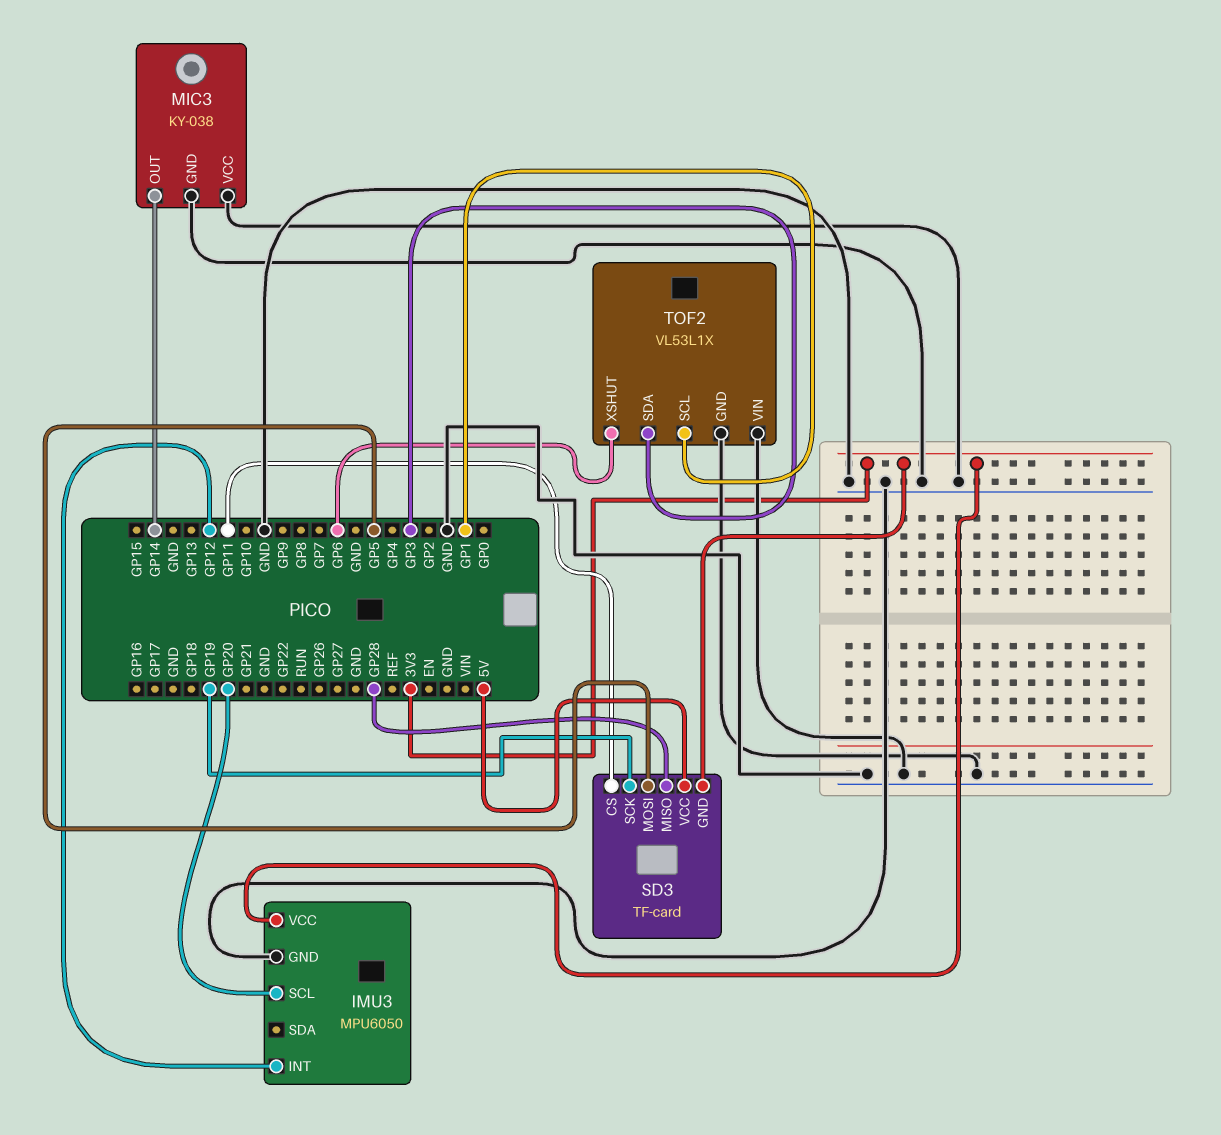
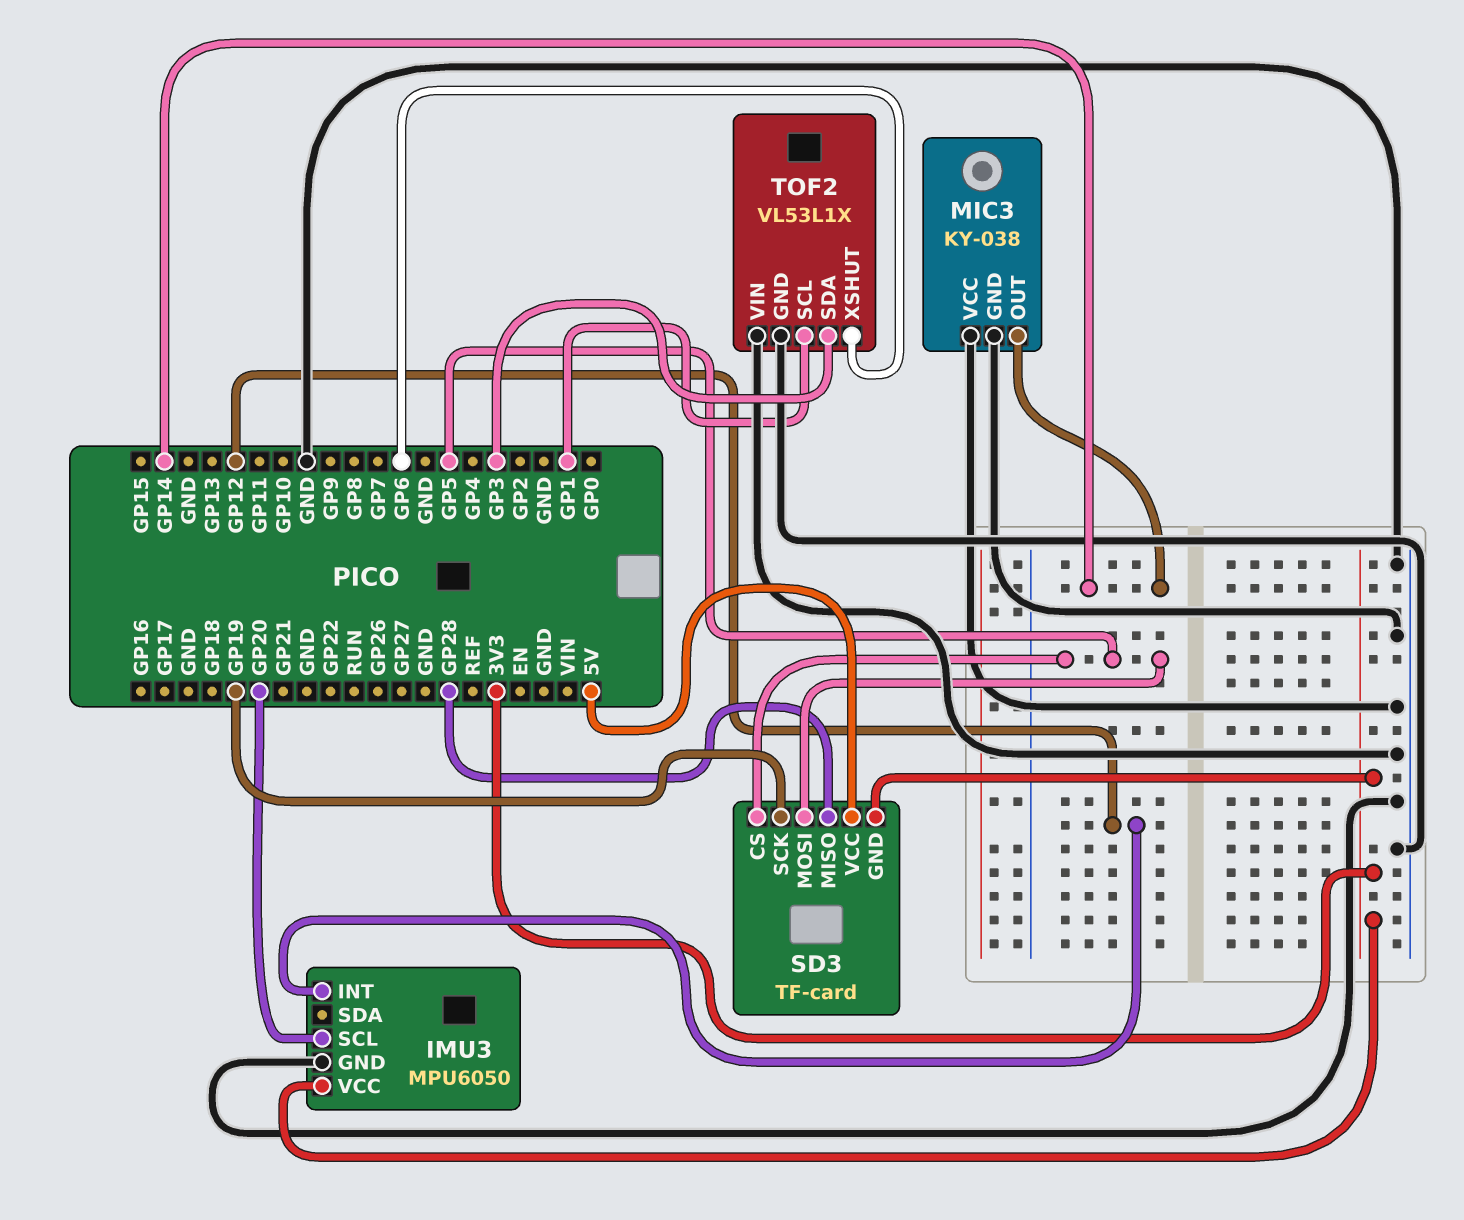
SD3 pin CS: GP11 -> GP5

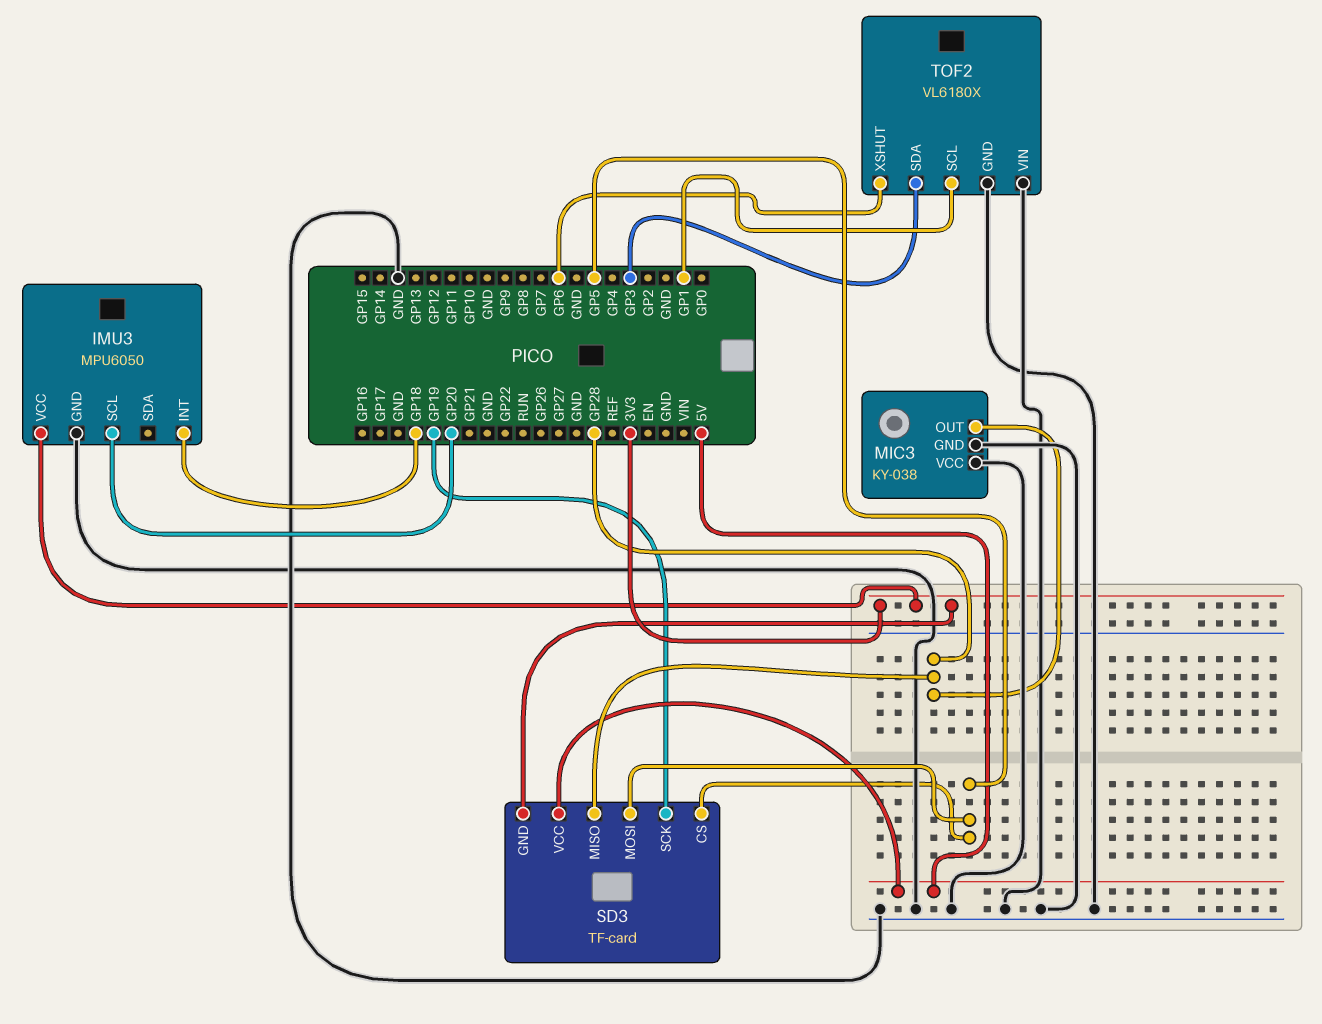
IMU3 pin INT: GP12 -> GP18
MIC3 pin OUT: GP14 -> GP28
TOF2: VL53L1X -> VL6180X

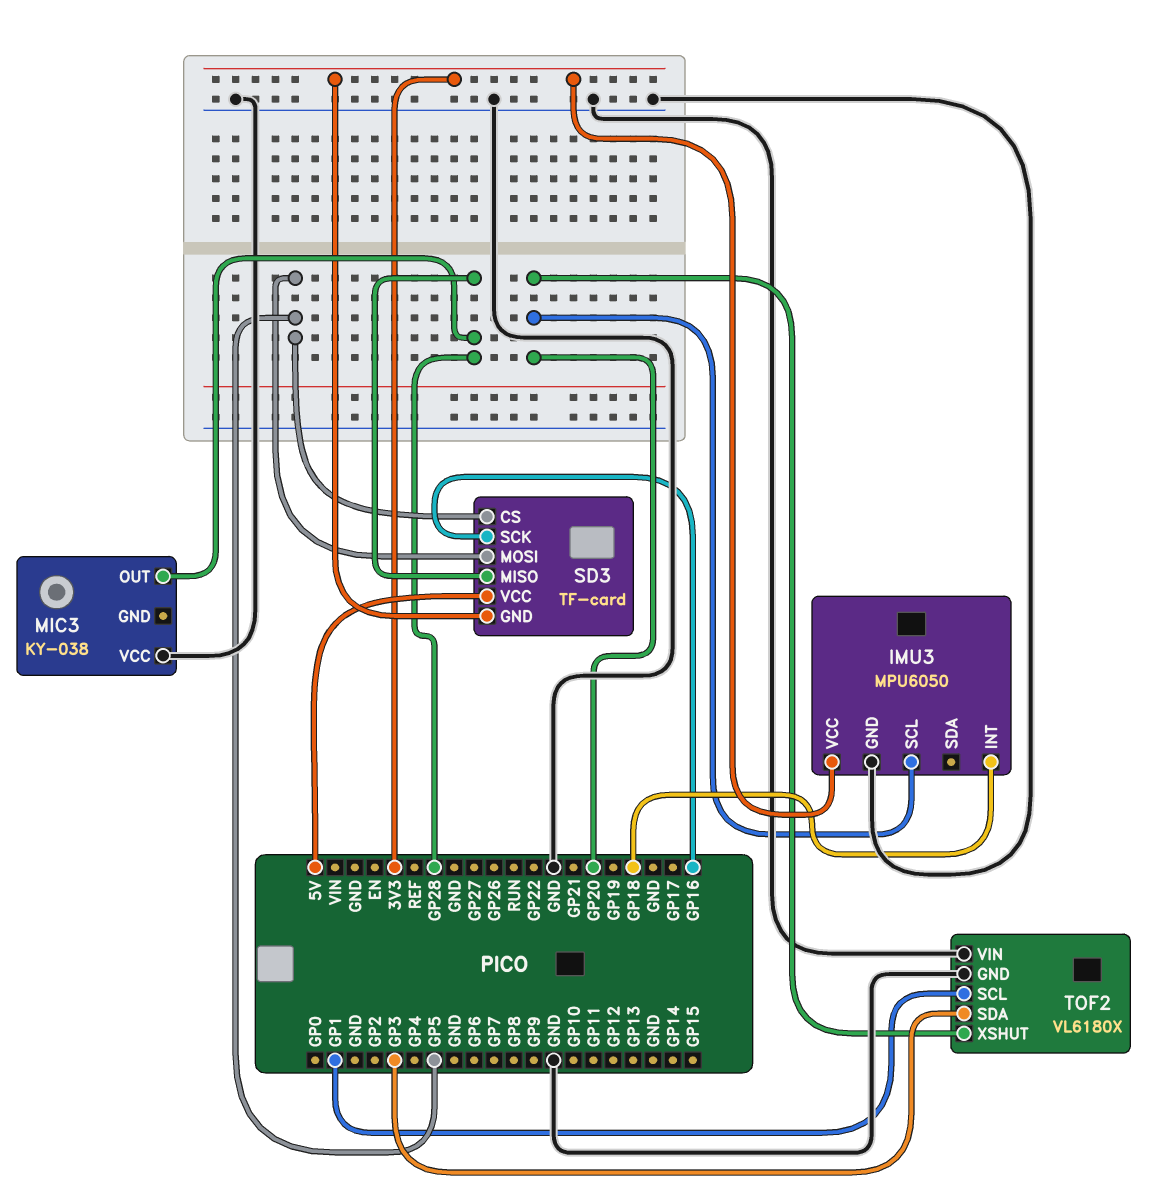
MIC3 pin GND: GND -> none
SD3 pin SCK: GP19 -> GP16
TOF2 pin XSHUT: GP6 -> GP20

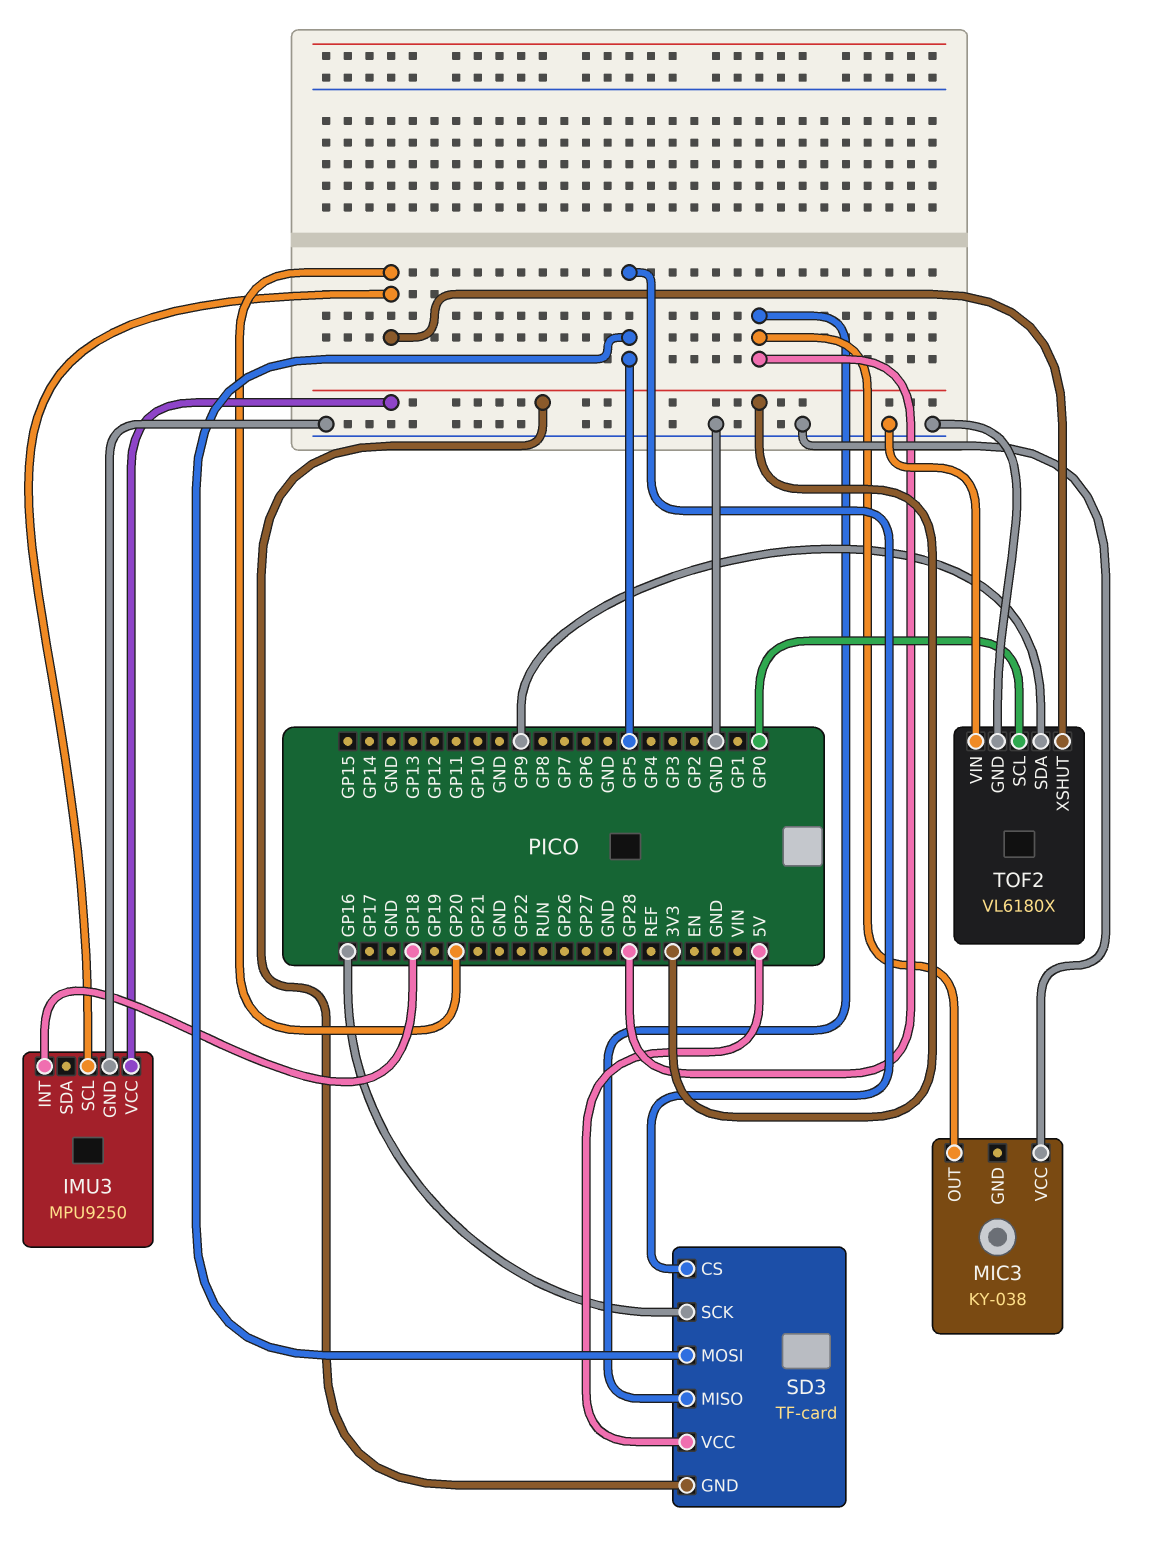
IMU3: MPU6050 -> MPU9250
TOF2 pin SCL: GP1 -> GP0
TOF2 pin SDA: GP3 -> GP9

